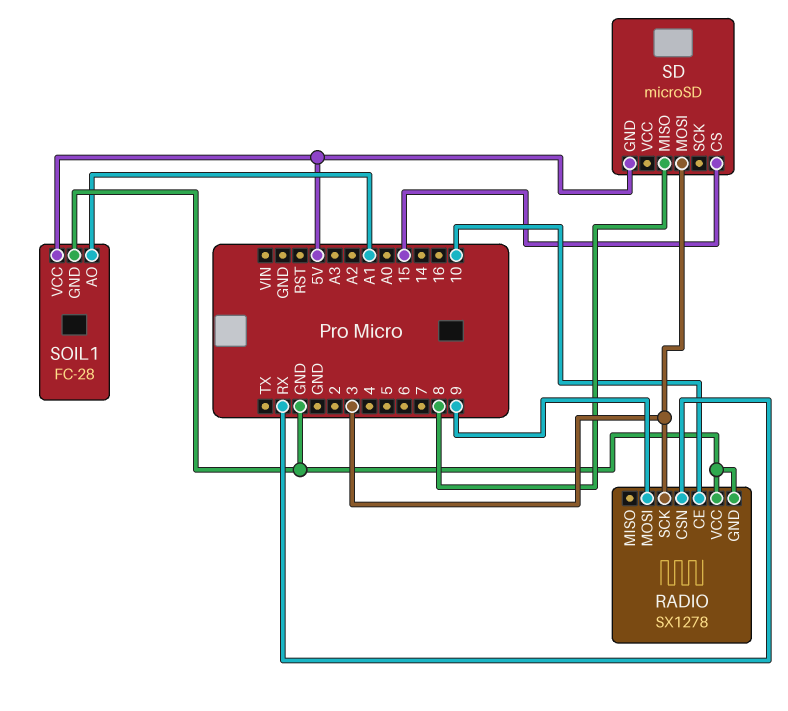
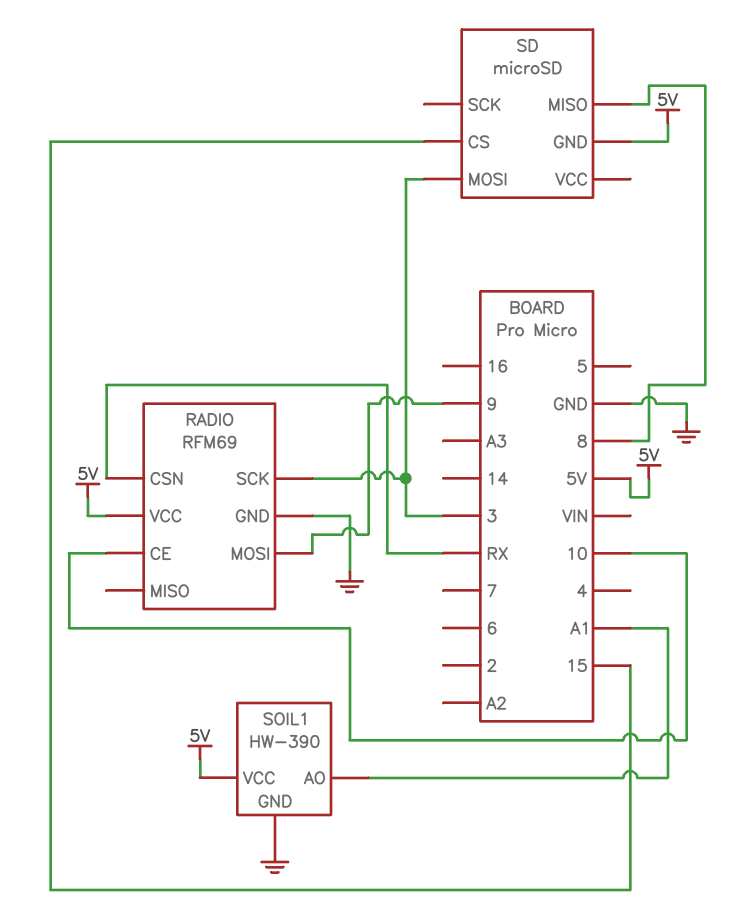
RADIO: SX1278 -> RFM69
RADIO pin VCC: GND -> 5V
SOIL1: FC-28 -> HW-390

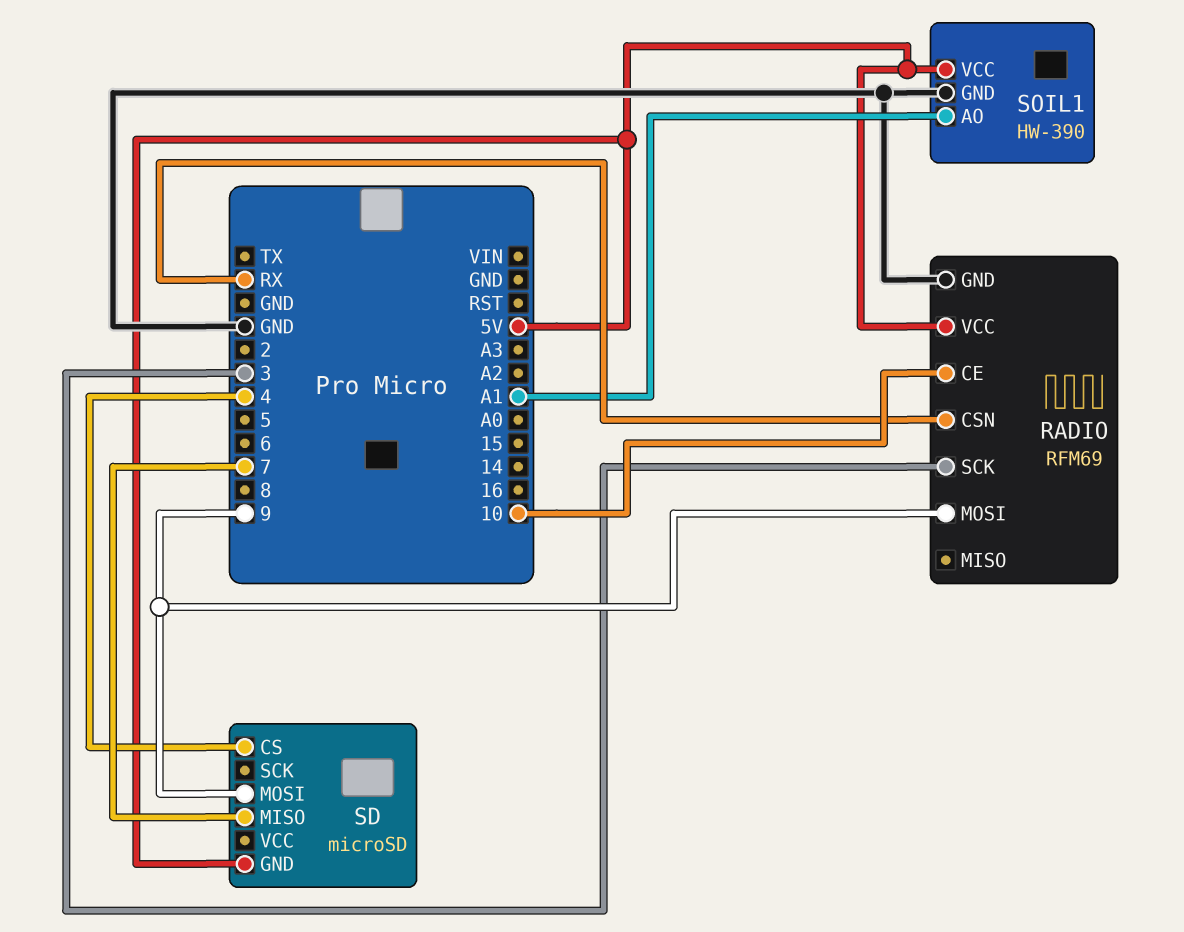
SD pin CS: 15 -> 4
SD pin MISO: 8 -> 7
SD pin MOSI: 3 -> 9

